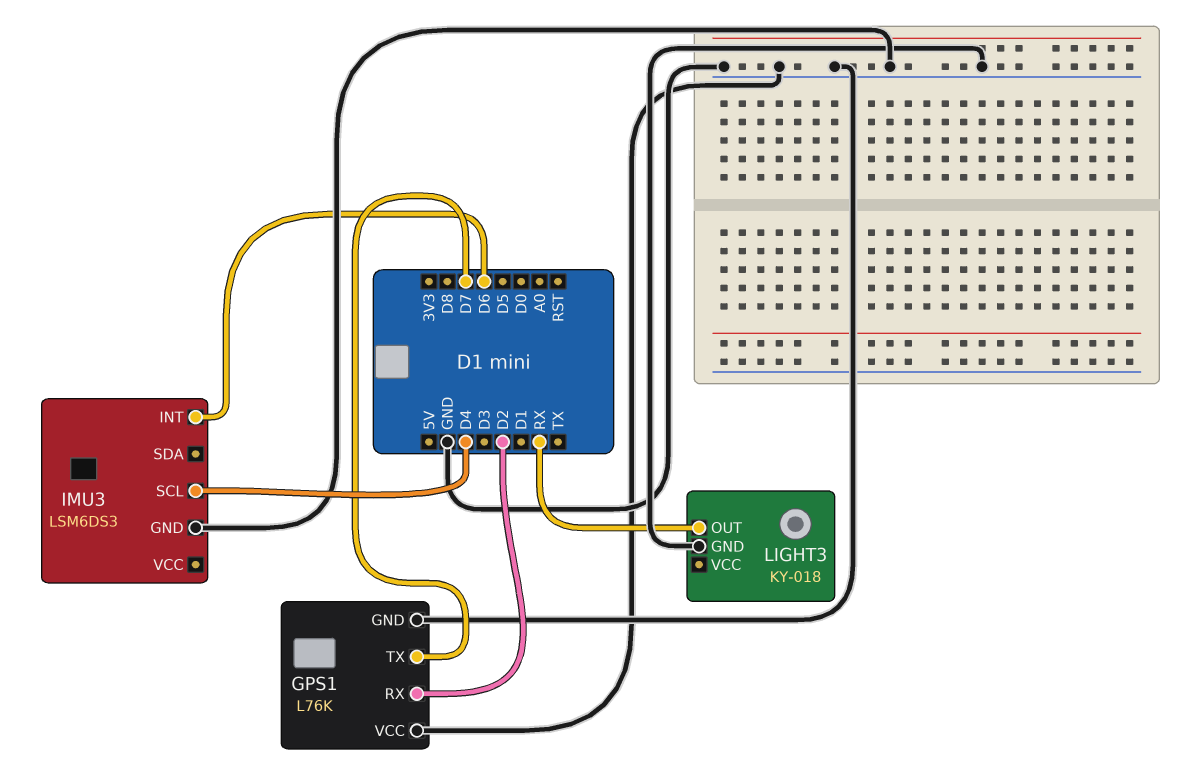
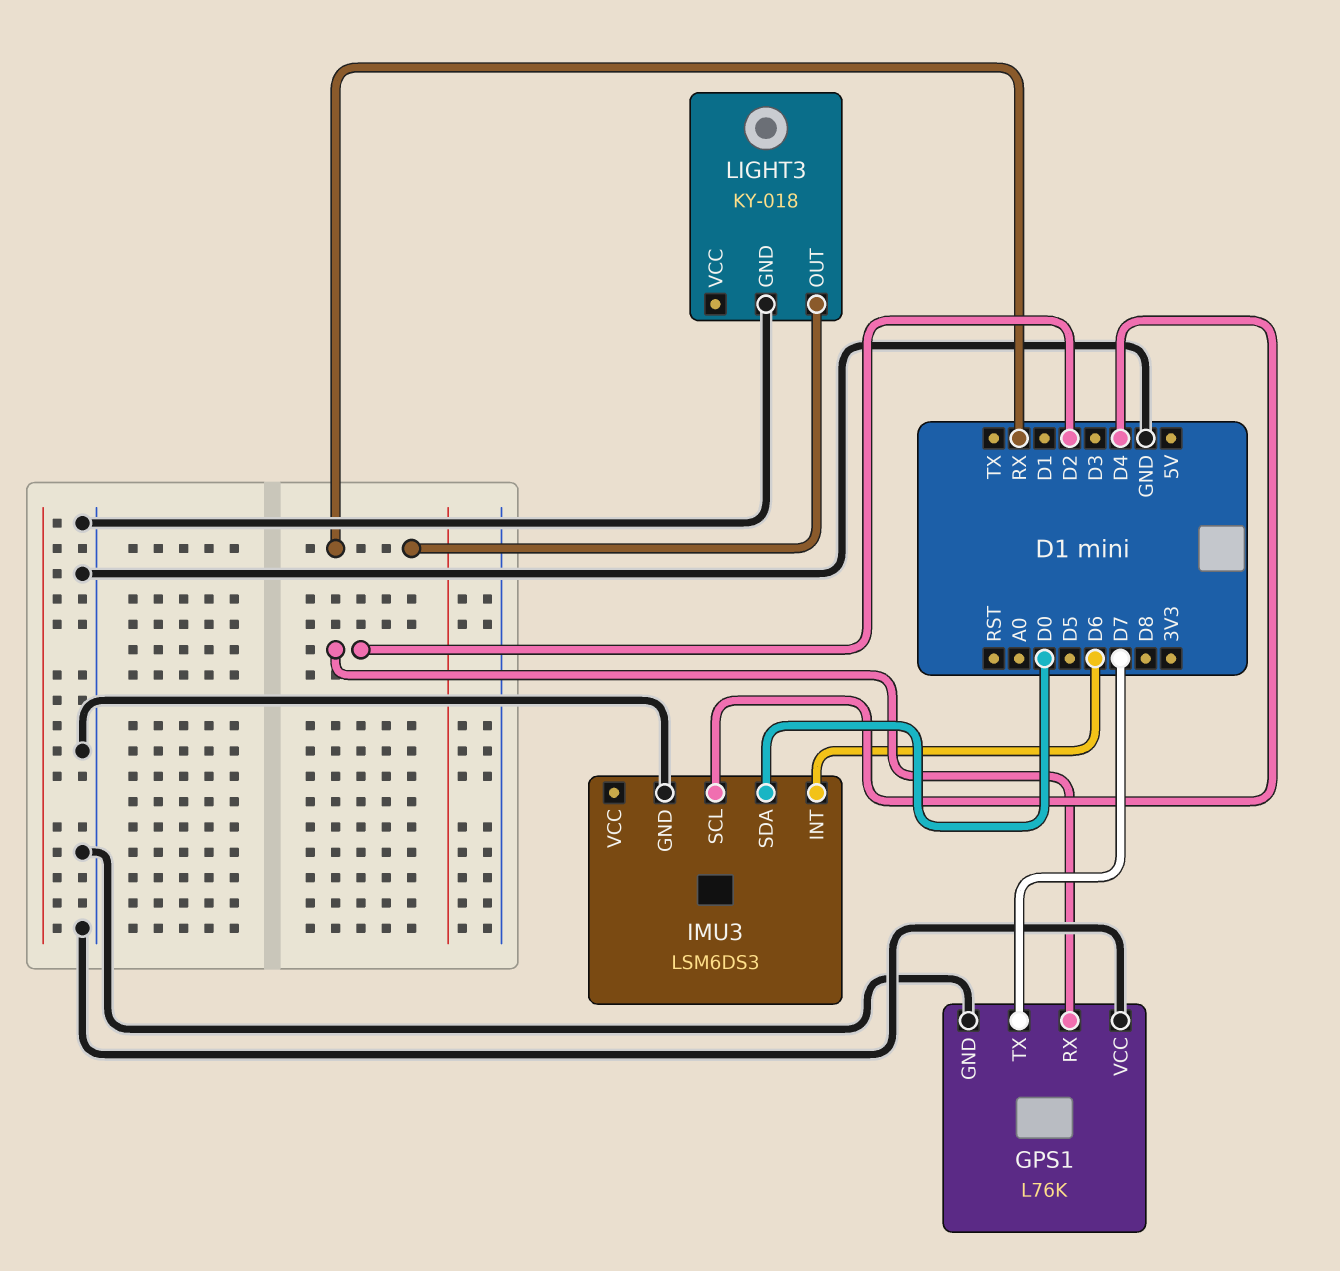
IMU3 pin SDA: none -> D0

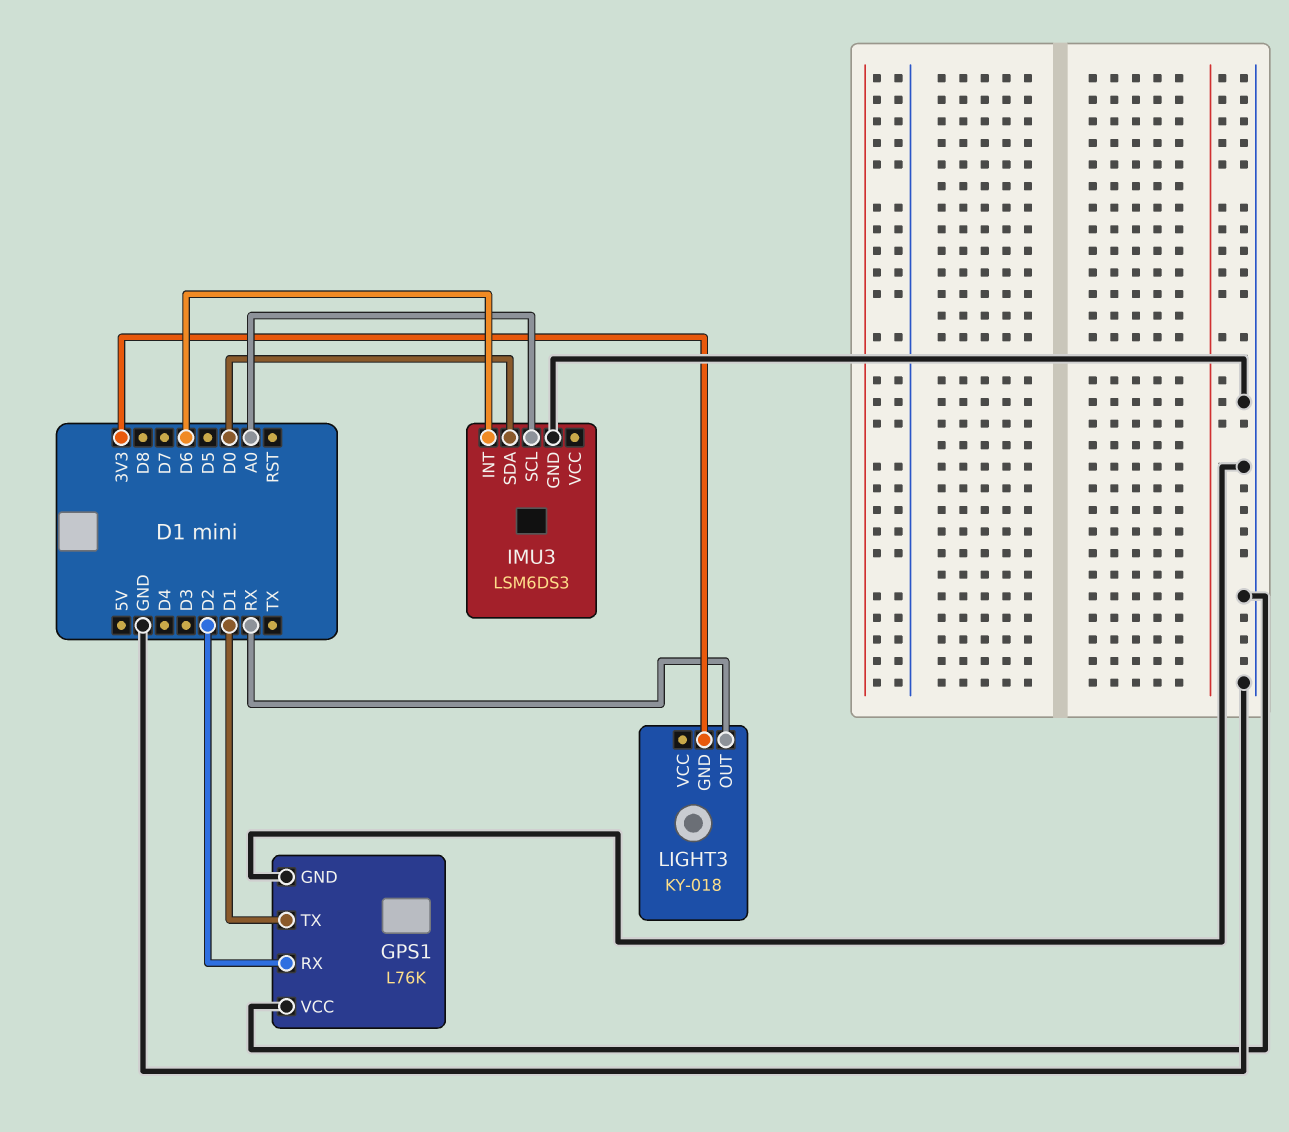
GPS1 pin TX: D7 -> D1
IMU3 pin SCL: D4 -> A0
LIGHT3 pin GND: GND -> 3V3

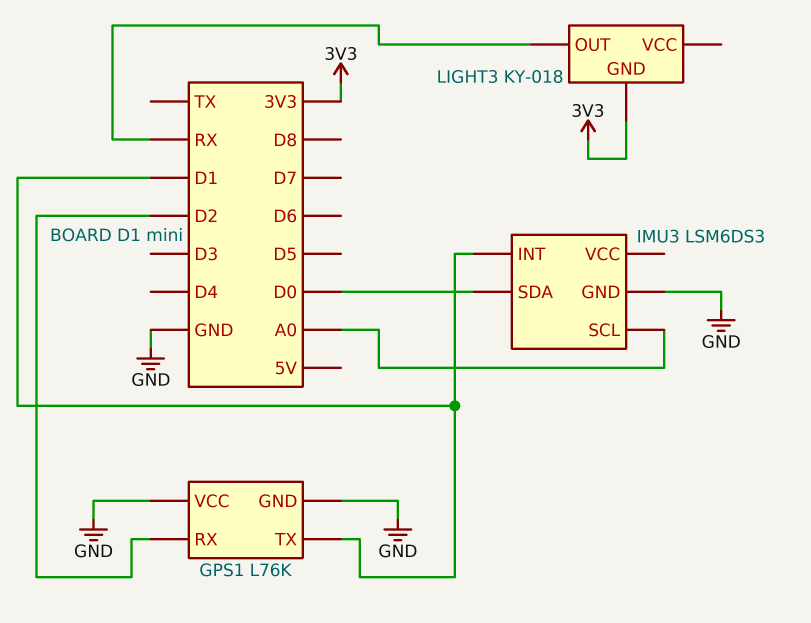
IMU3 pin INT: D6 -> D1

